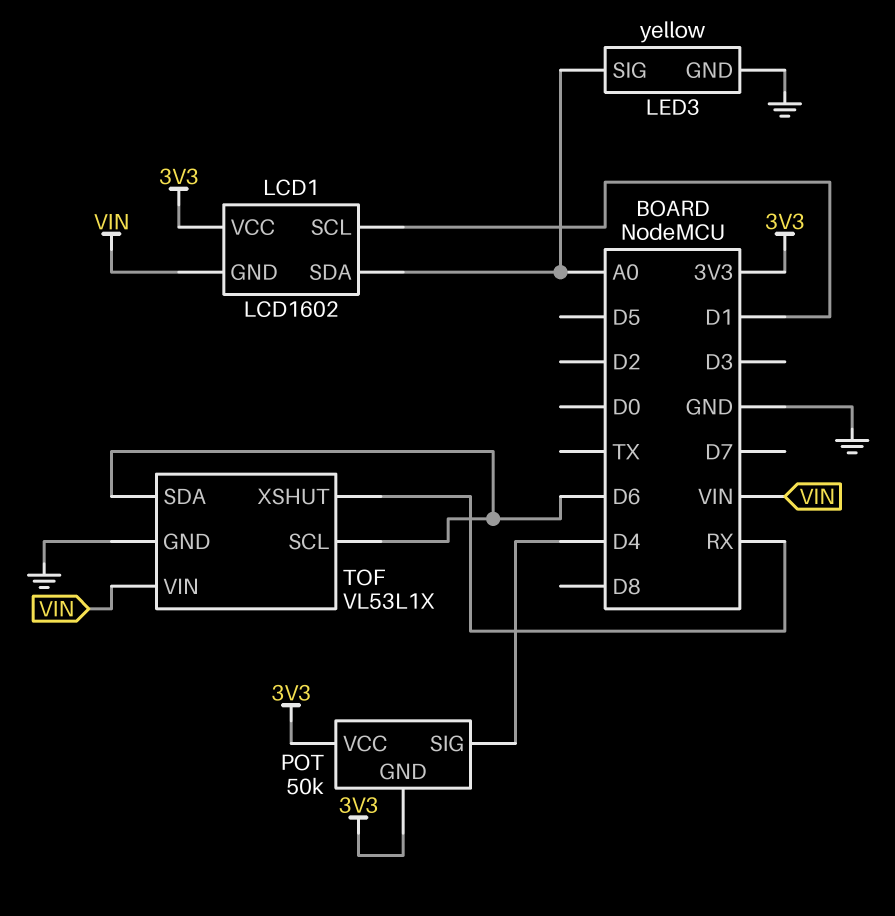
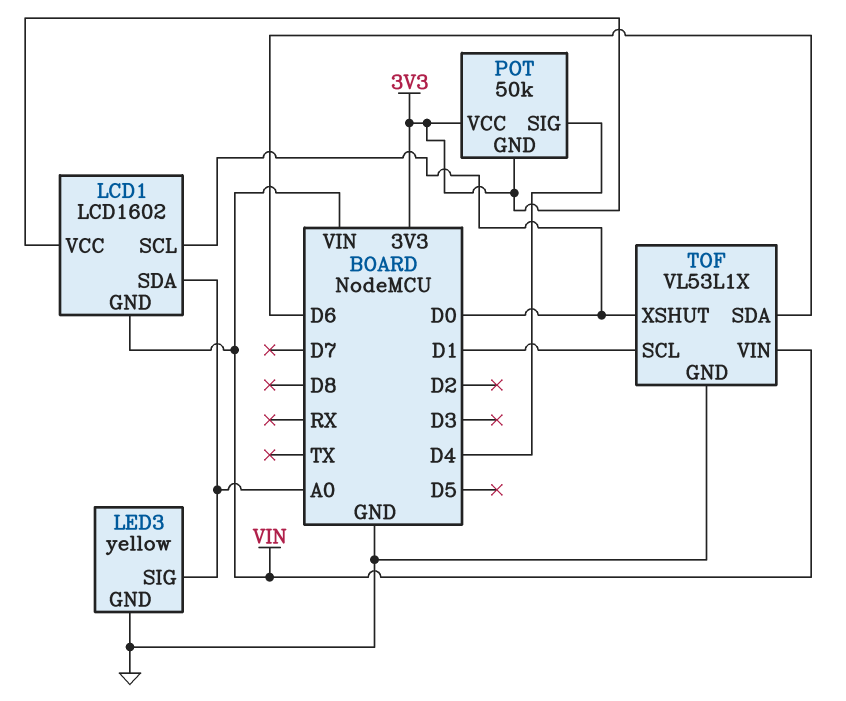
LCD1 pin SCL: D1 -> D0
TOF pin SCL: D6 -> D1
TOF pin XSHUT: RX -> D0

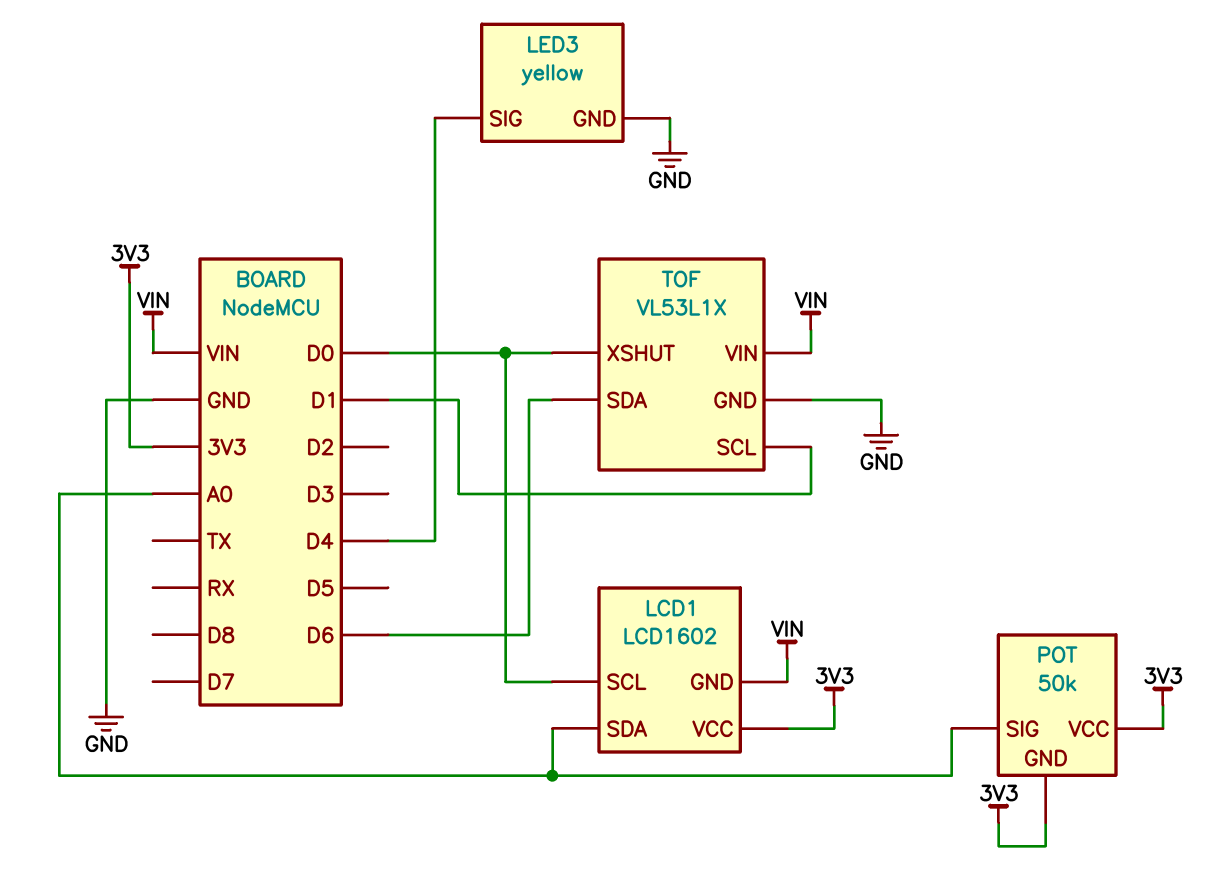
LED3 pin SIG: A0 -> D4
POT pin SIG: D4 -> A0

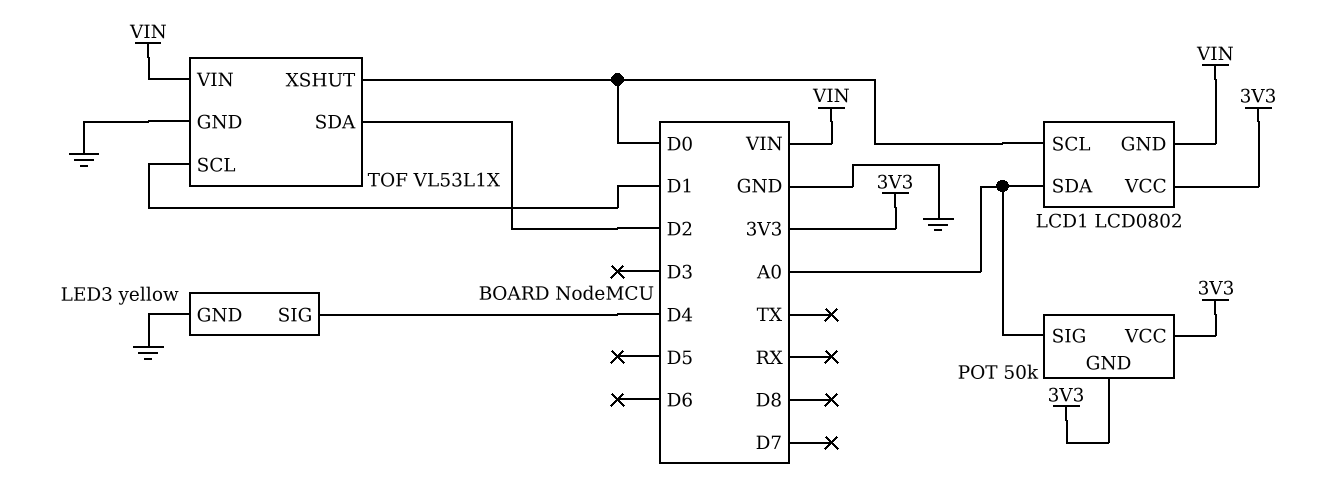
LCD1: LCD1602 -> LCD0802
TOF pin SDA: D6 -> D2

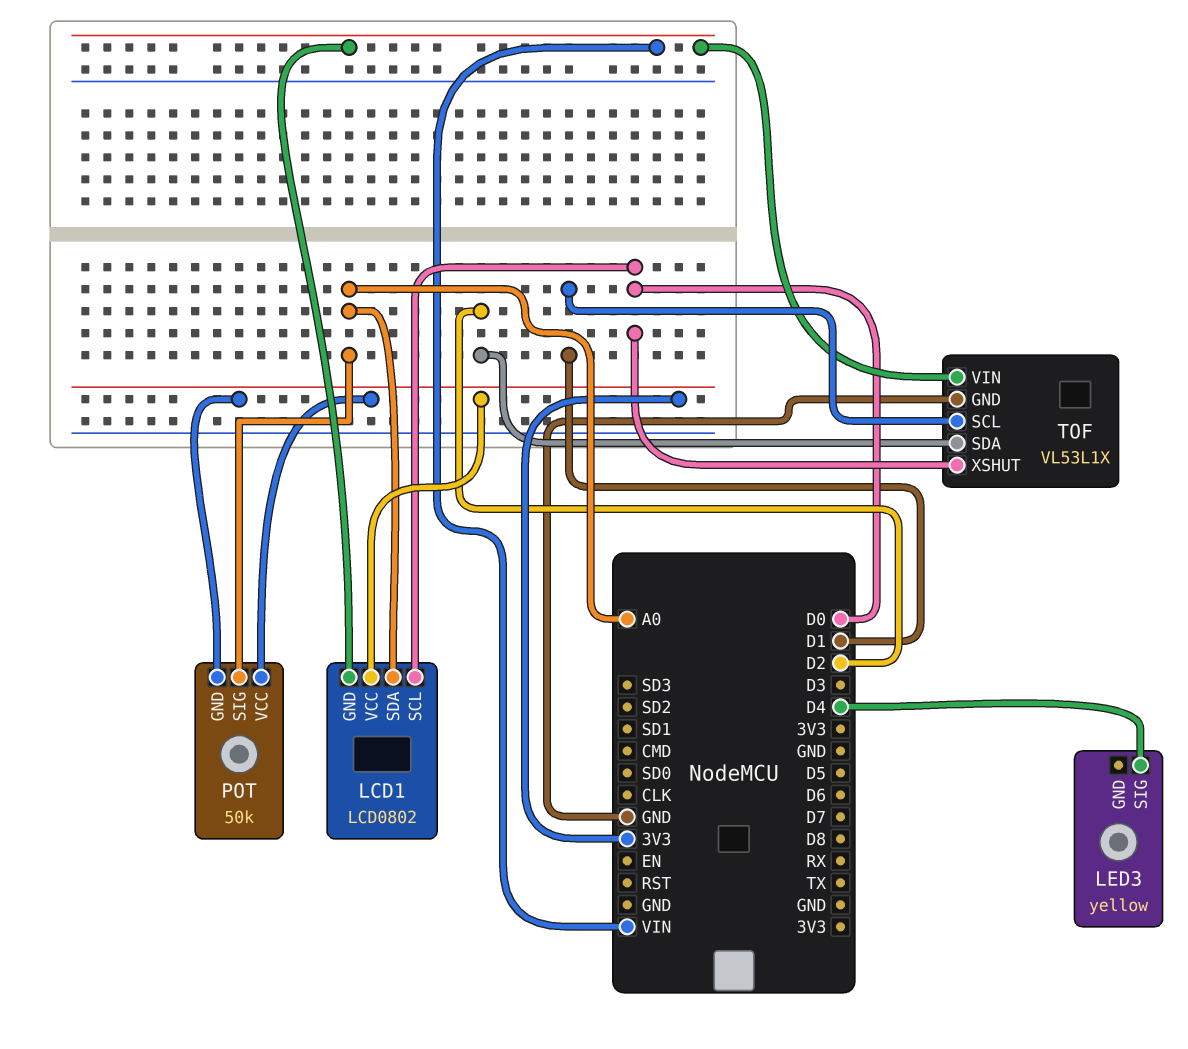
LED3 pin GND: GND -> none

